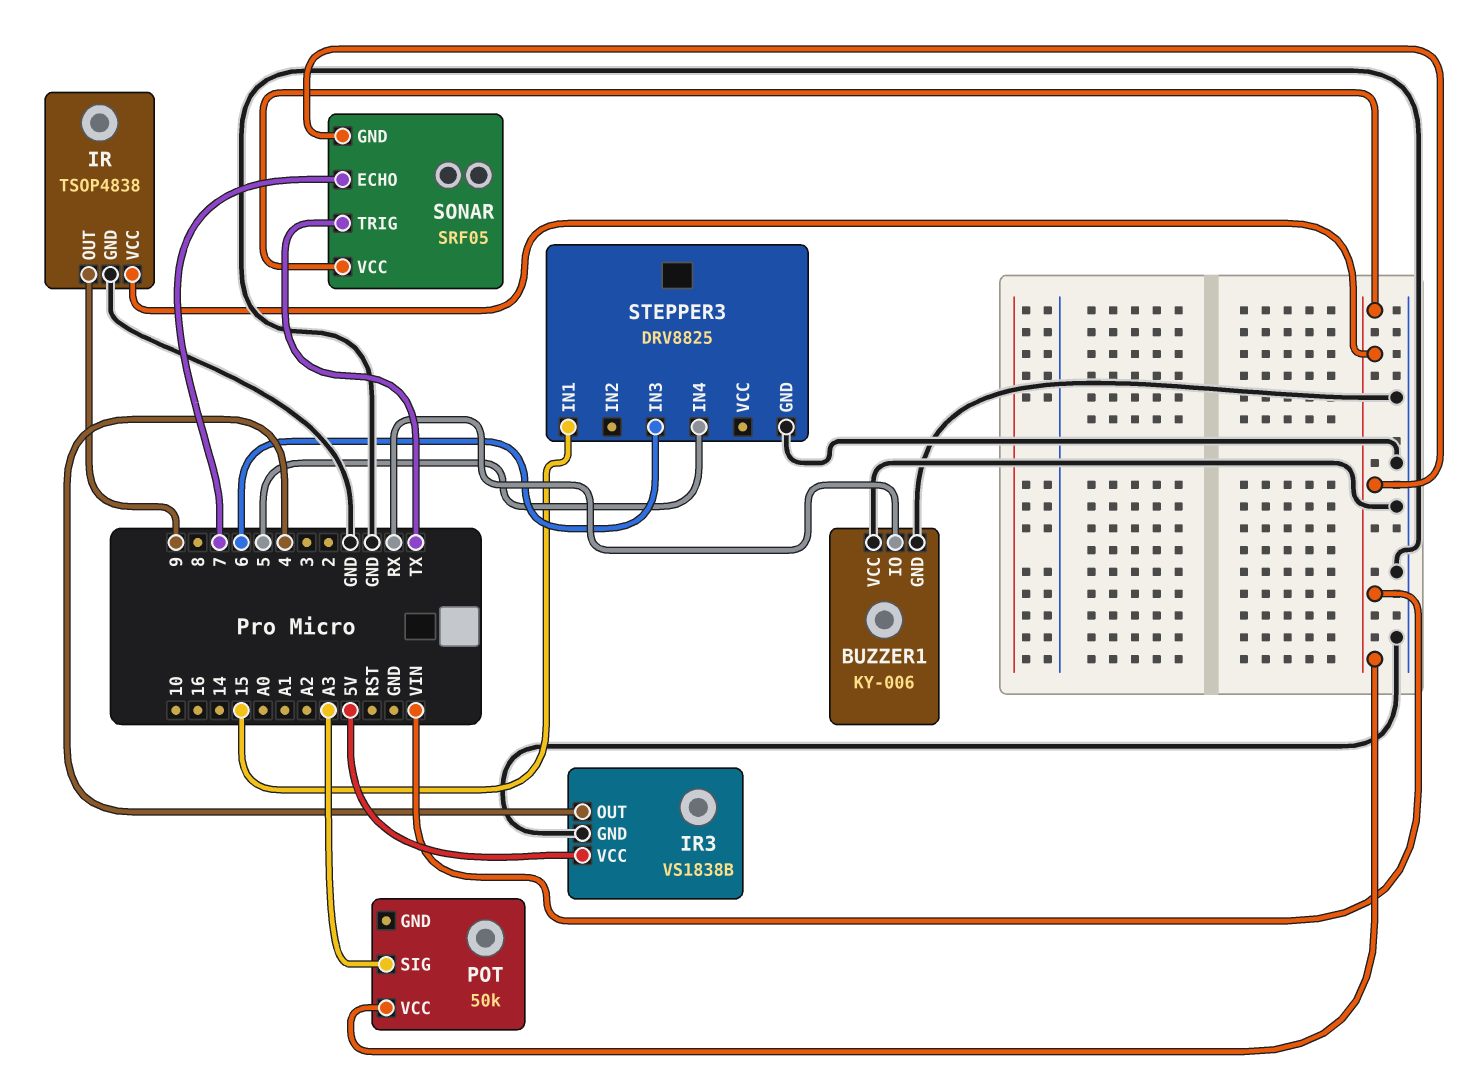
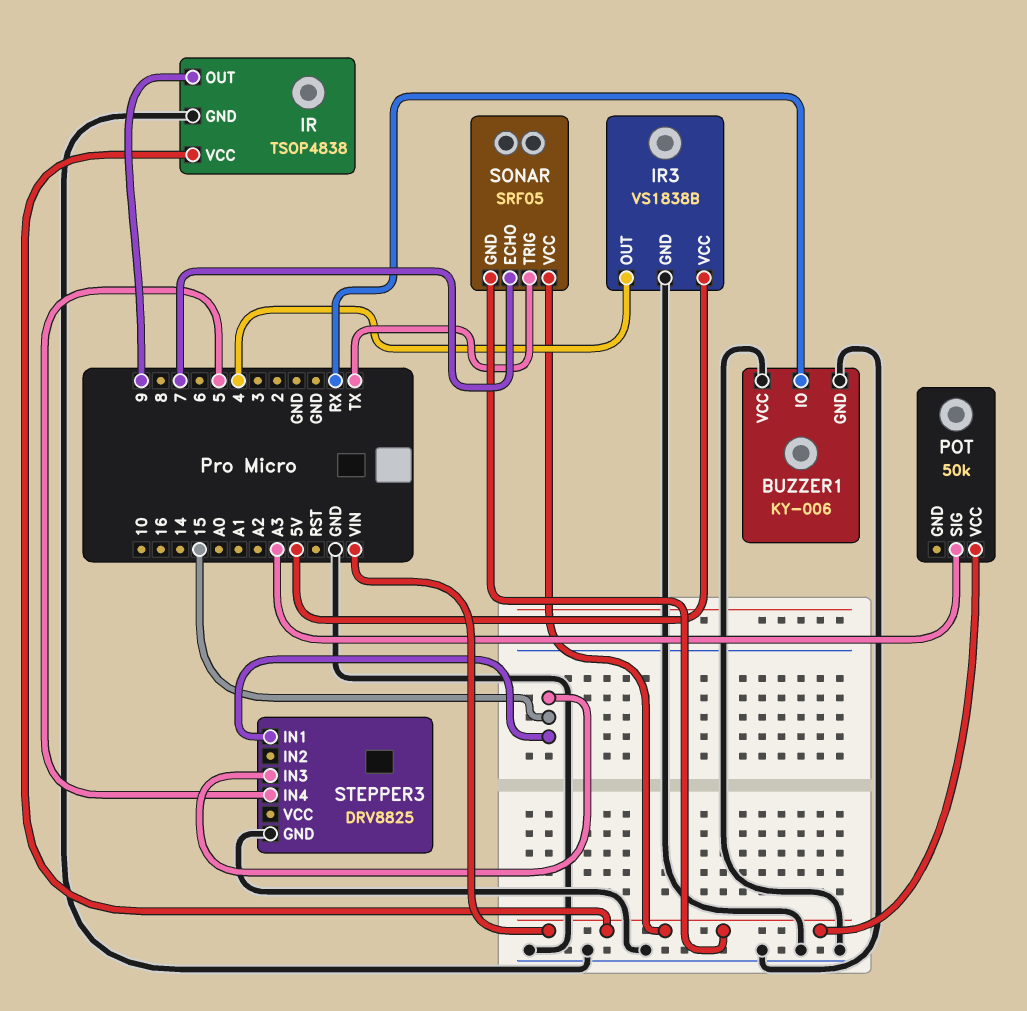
STEPPER3 pin IN3: 6 -> 15

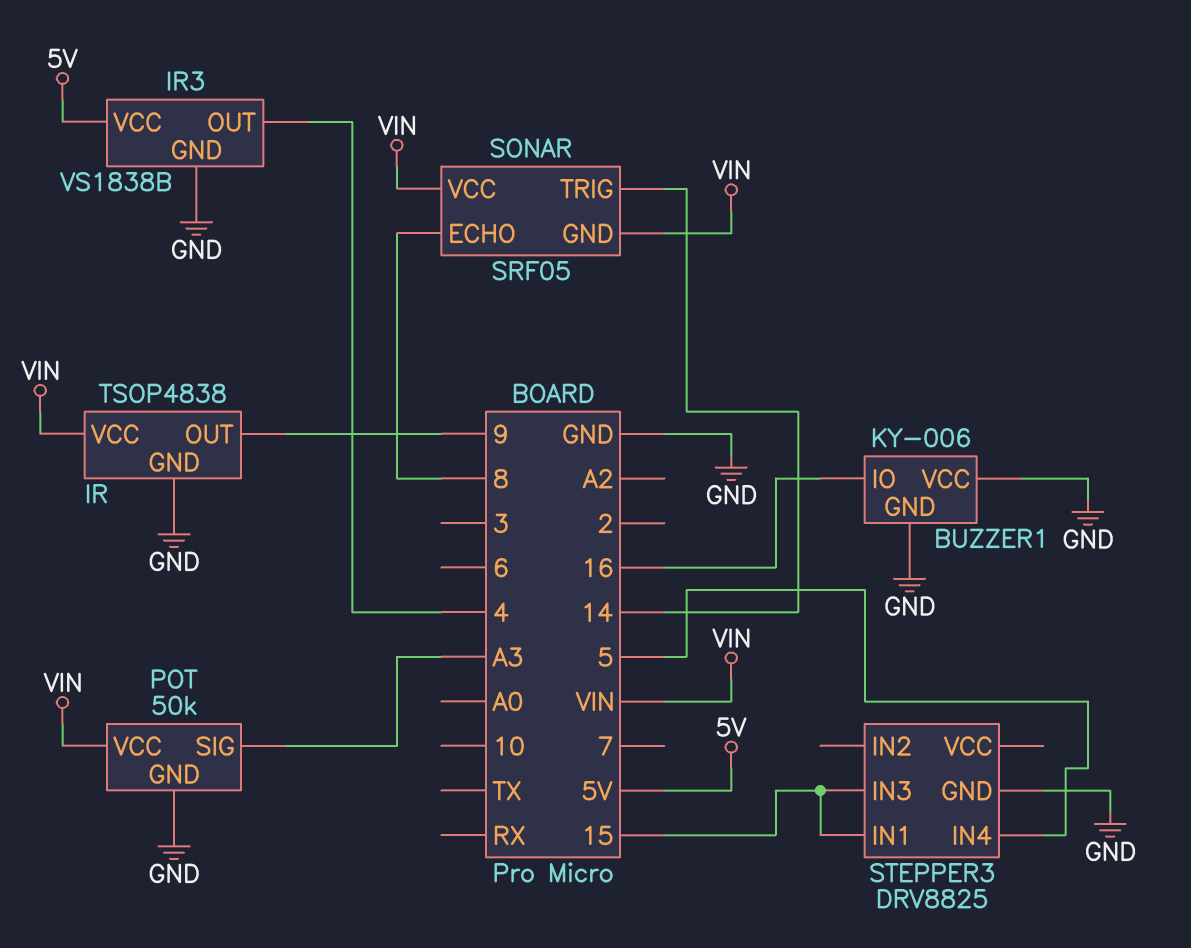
BUZZER1 pin IO: RX -> 16
POT pin GND: none -> GND
SONAR pin ECHO: 7 -> 8
SONAR pin TRIG: TX -> 14

